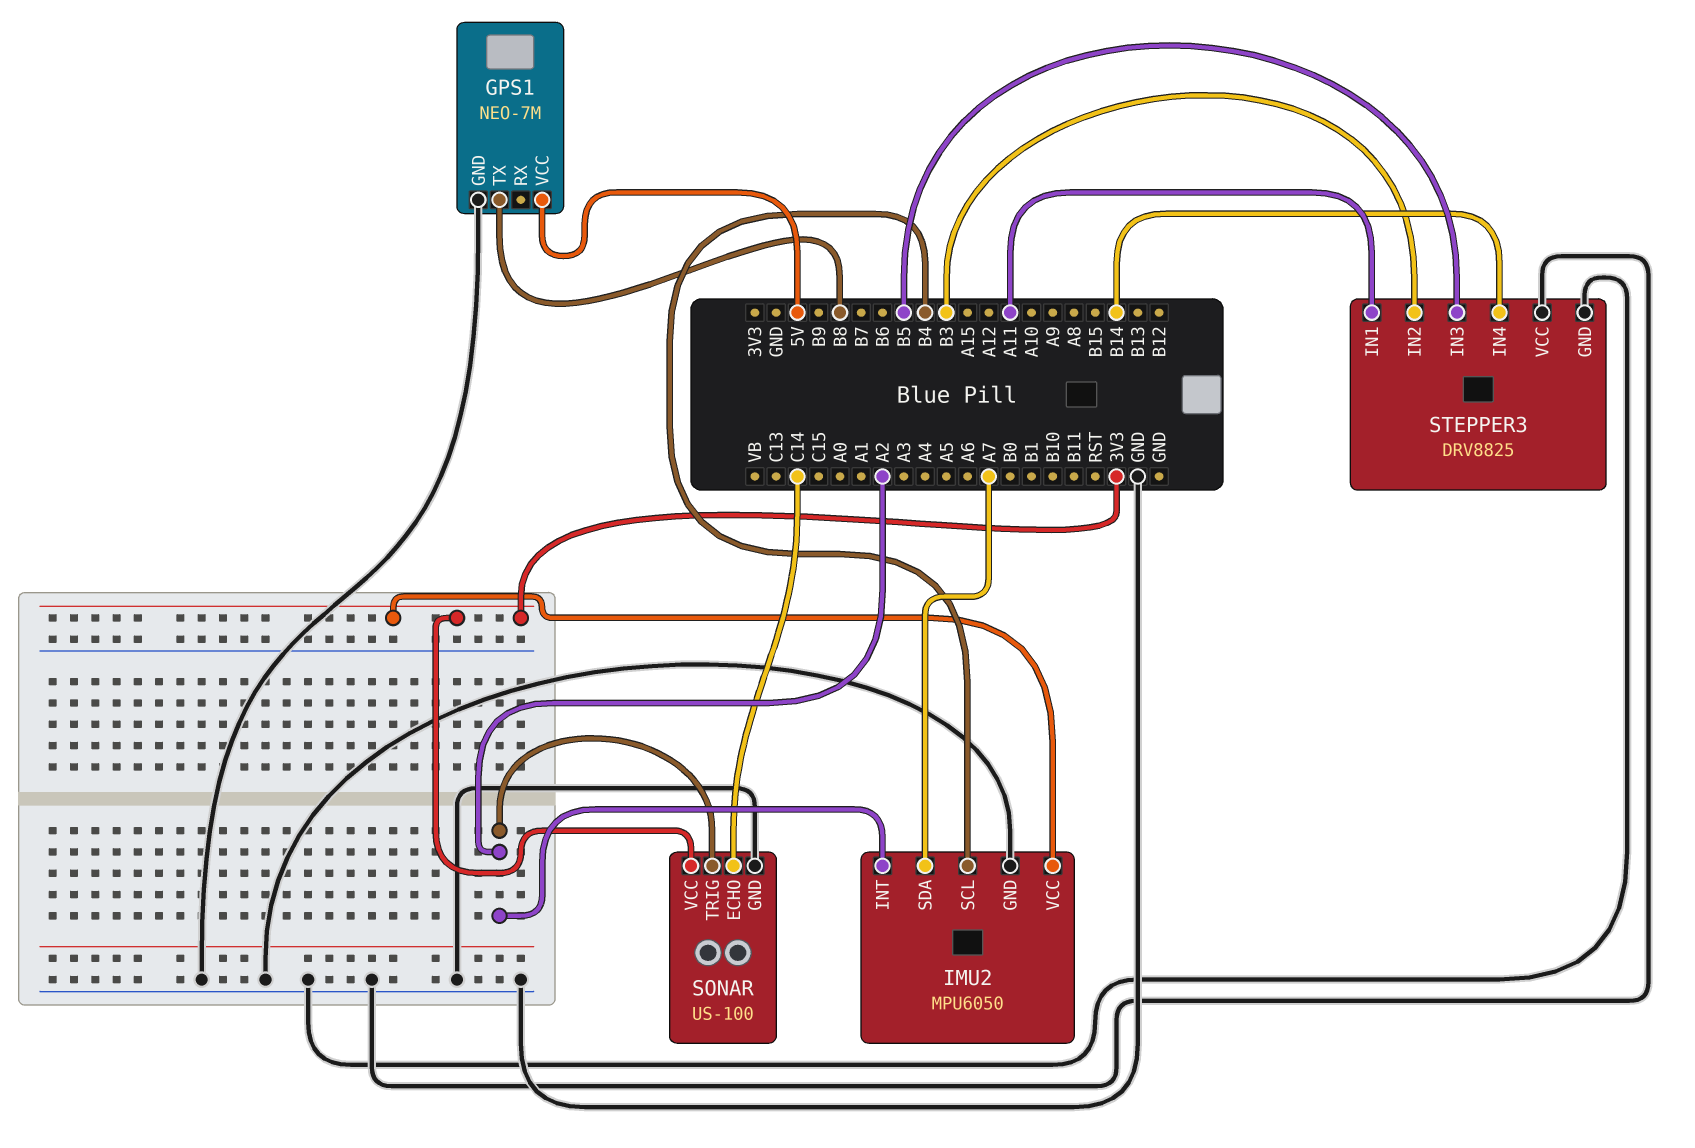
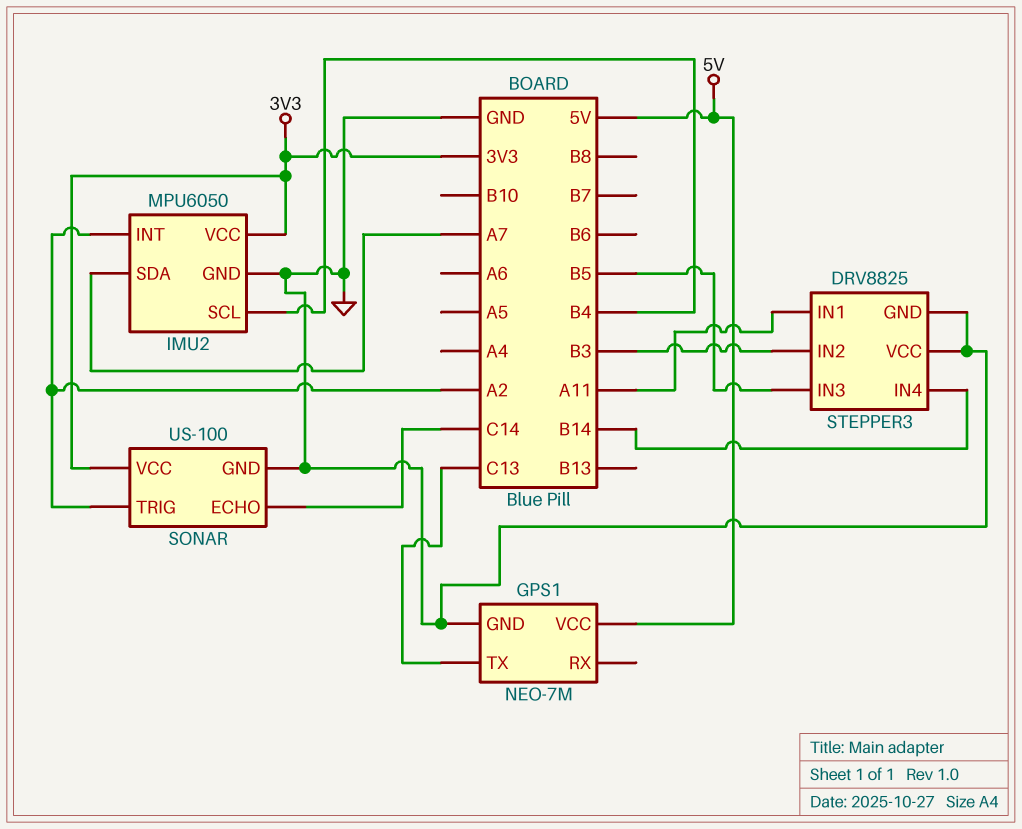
GPS1 pin TX: B8 -> C13

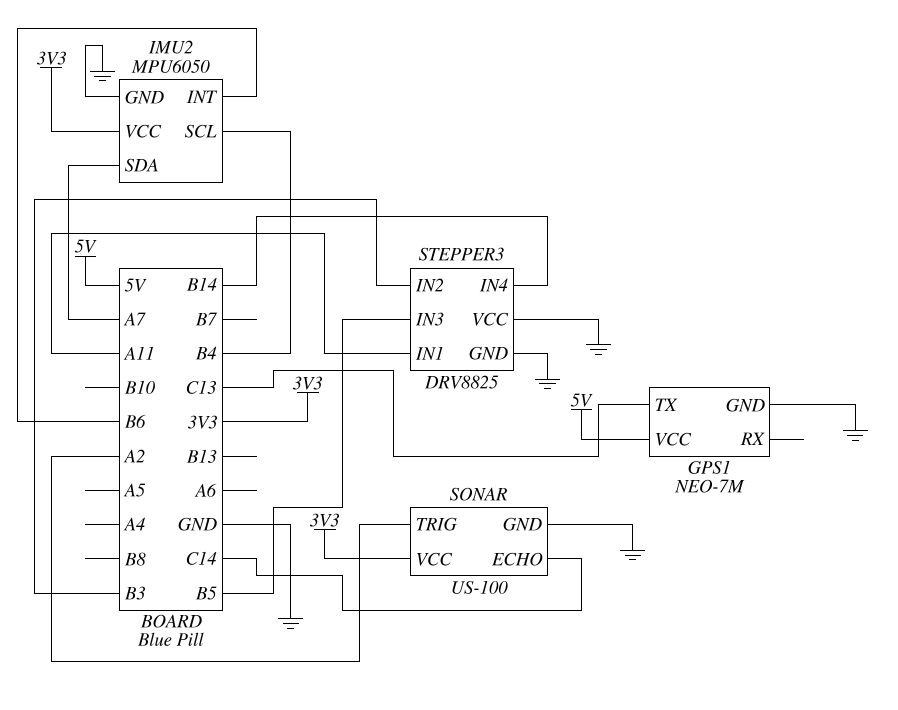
IMU2 pin INT: A2 -> B6

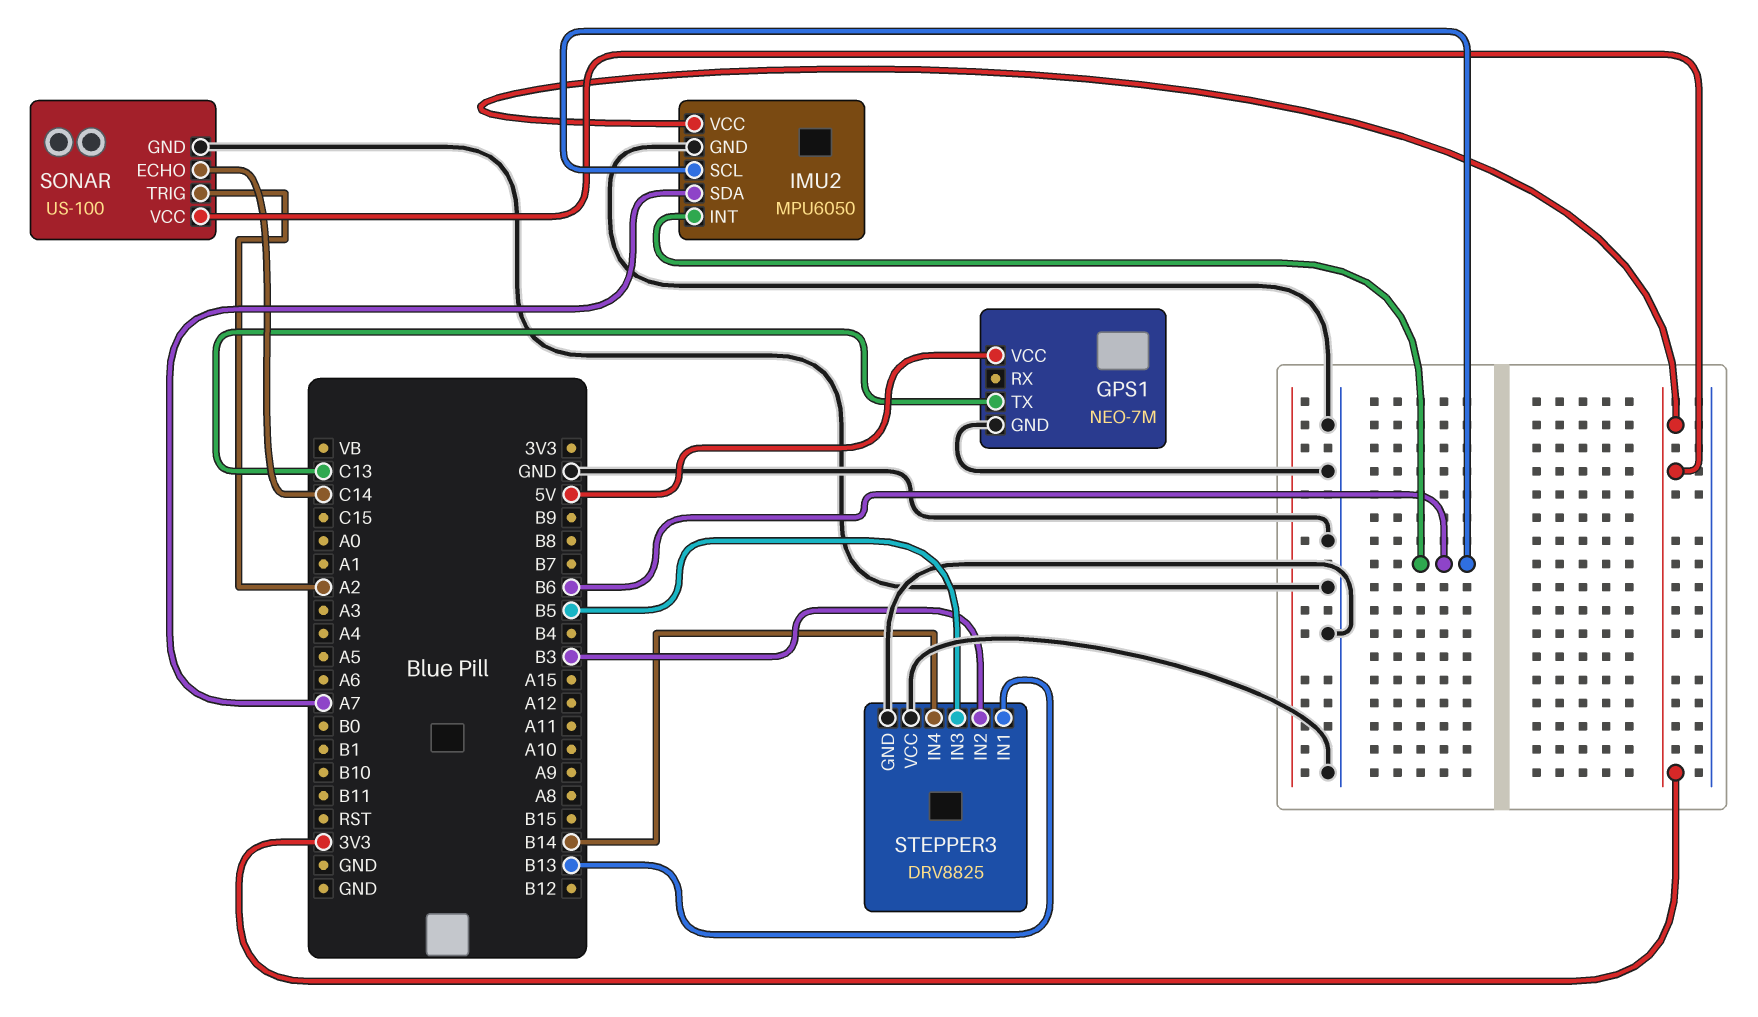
IMU2 pin SCL: B4 -> B6
STEPPER3 pin IN1: A11 -> B13

